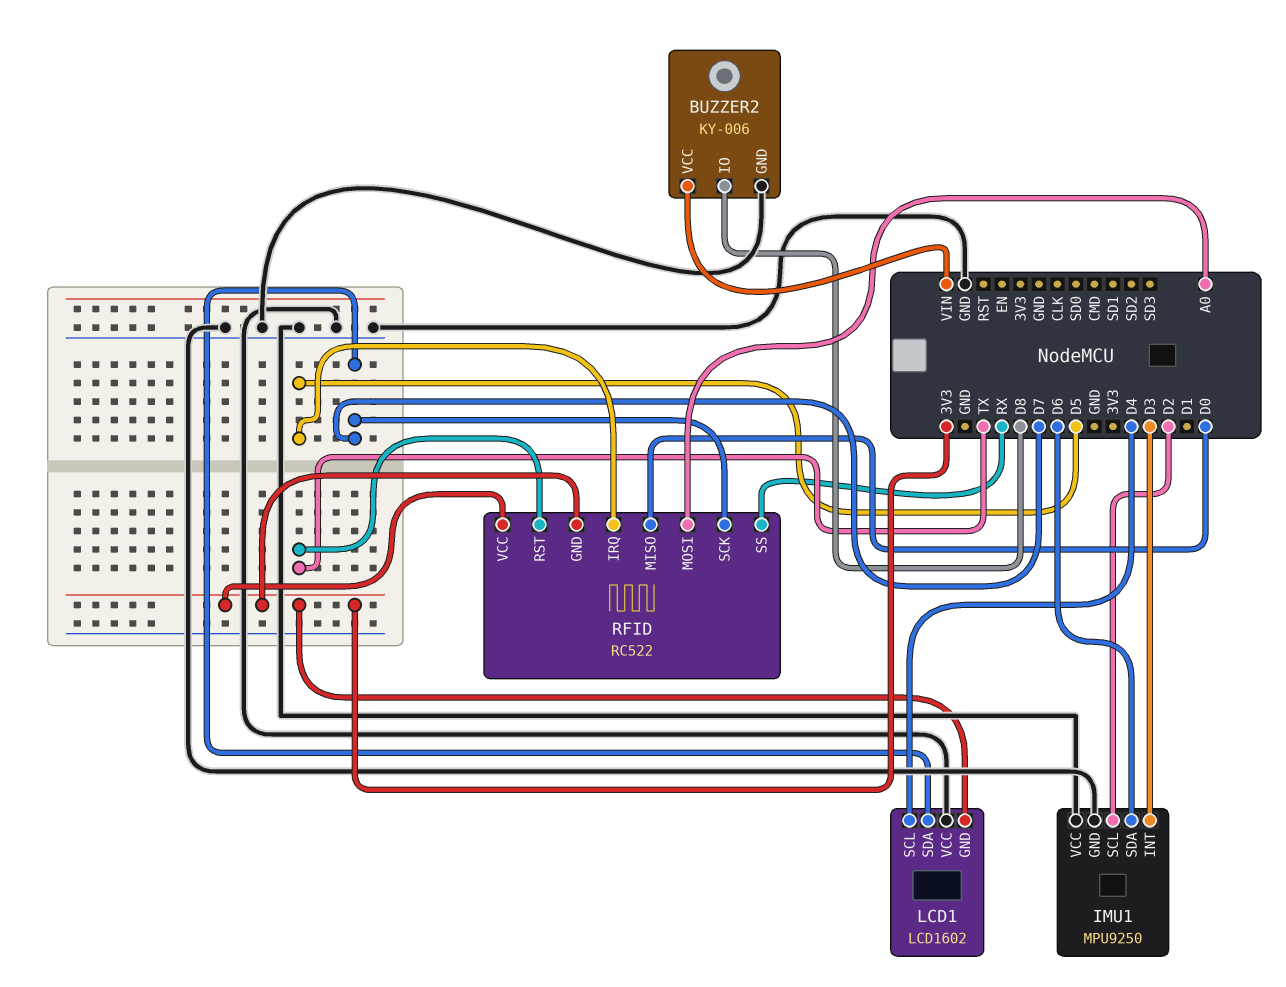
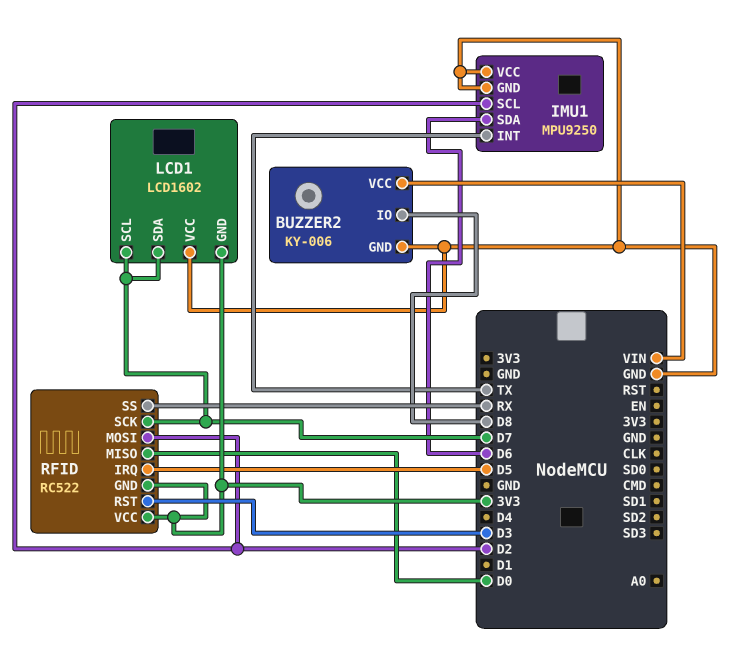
IMU1 pin INT: D3 -> TX
LCD1 pin SCL: D4 -> D7
RFID pin MOSI: A0 -> D2
RFID pin RST: TX -> D3

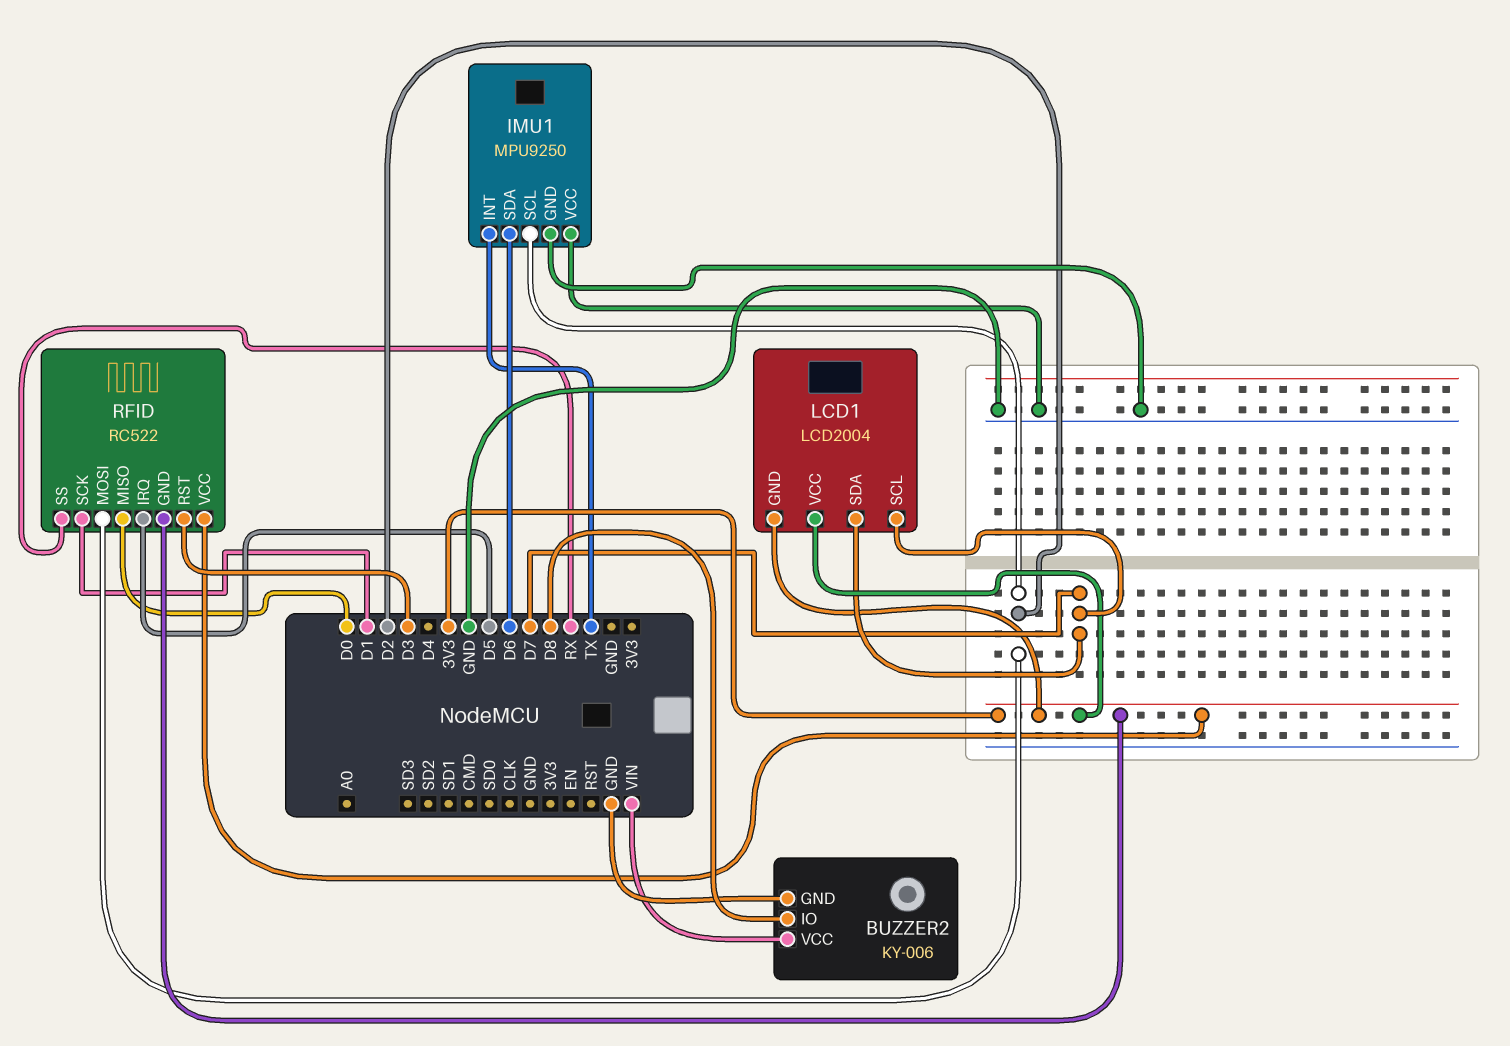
LCD1: LCD1602 -> LCD2004
LCD1 pin VCC: GND -> 3V3
RFID pin SCK: D7 -> D1

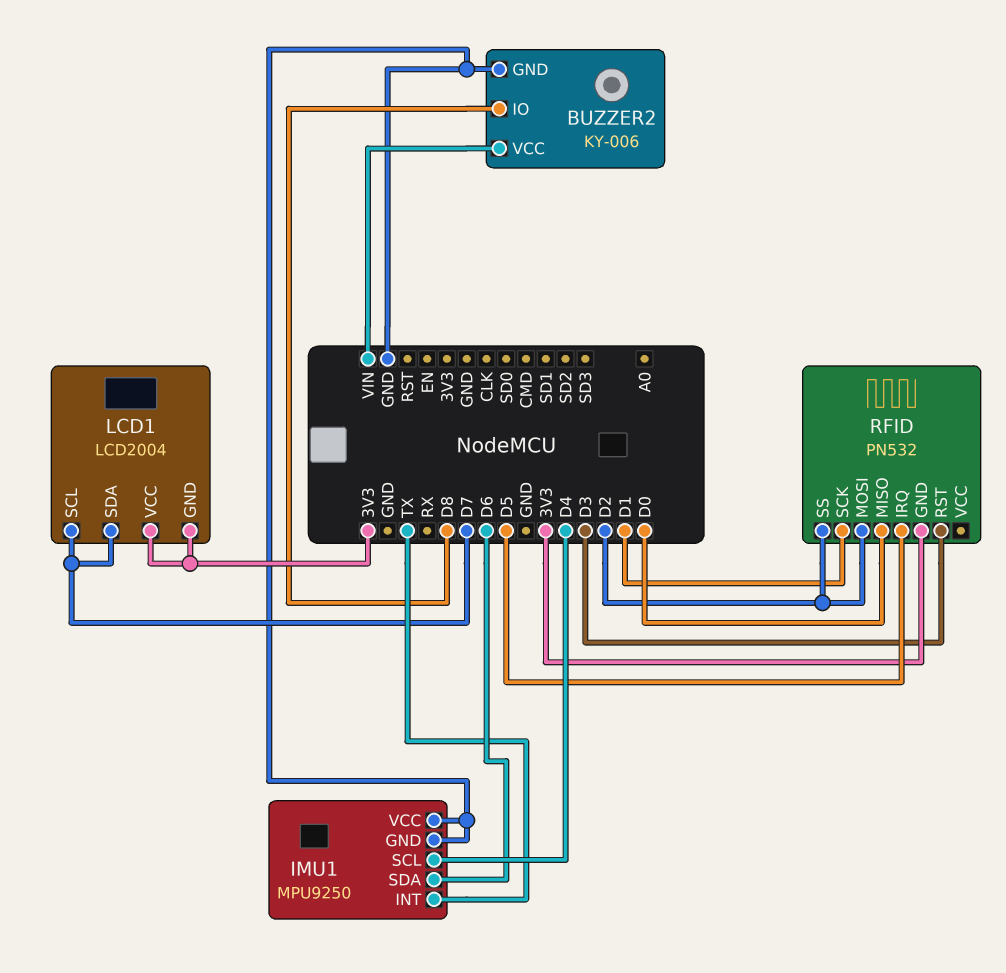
IMU1 pin SCL: D2 -> D4
RFID: RC522 -> PN532
RFID pin SS: RX -> D2
RFID pin VCC: 3V3 -> none

